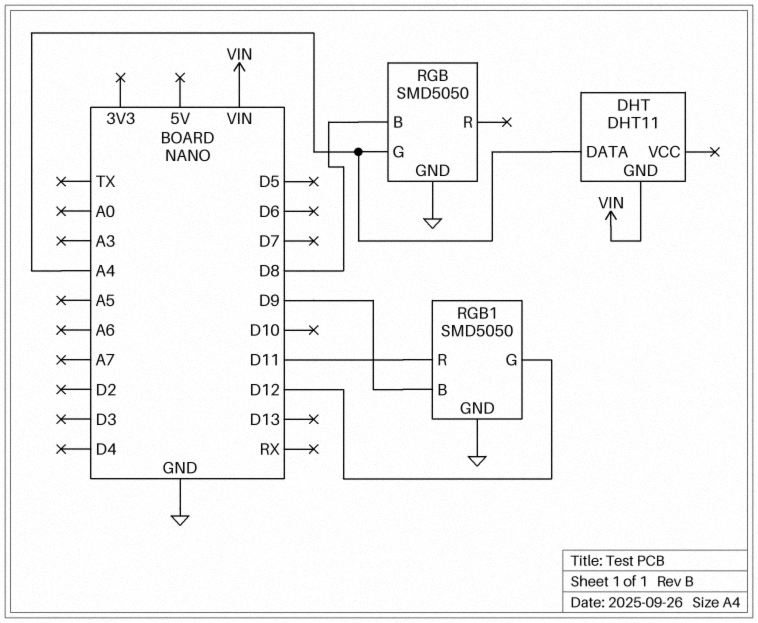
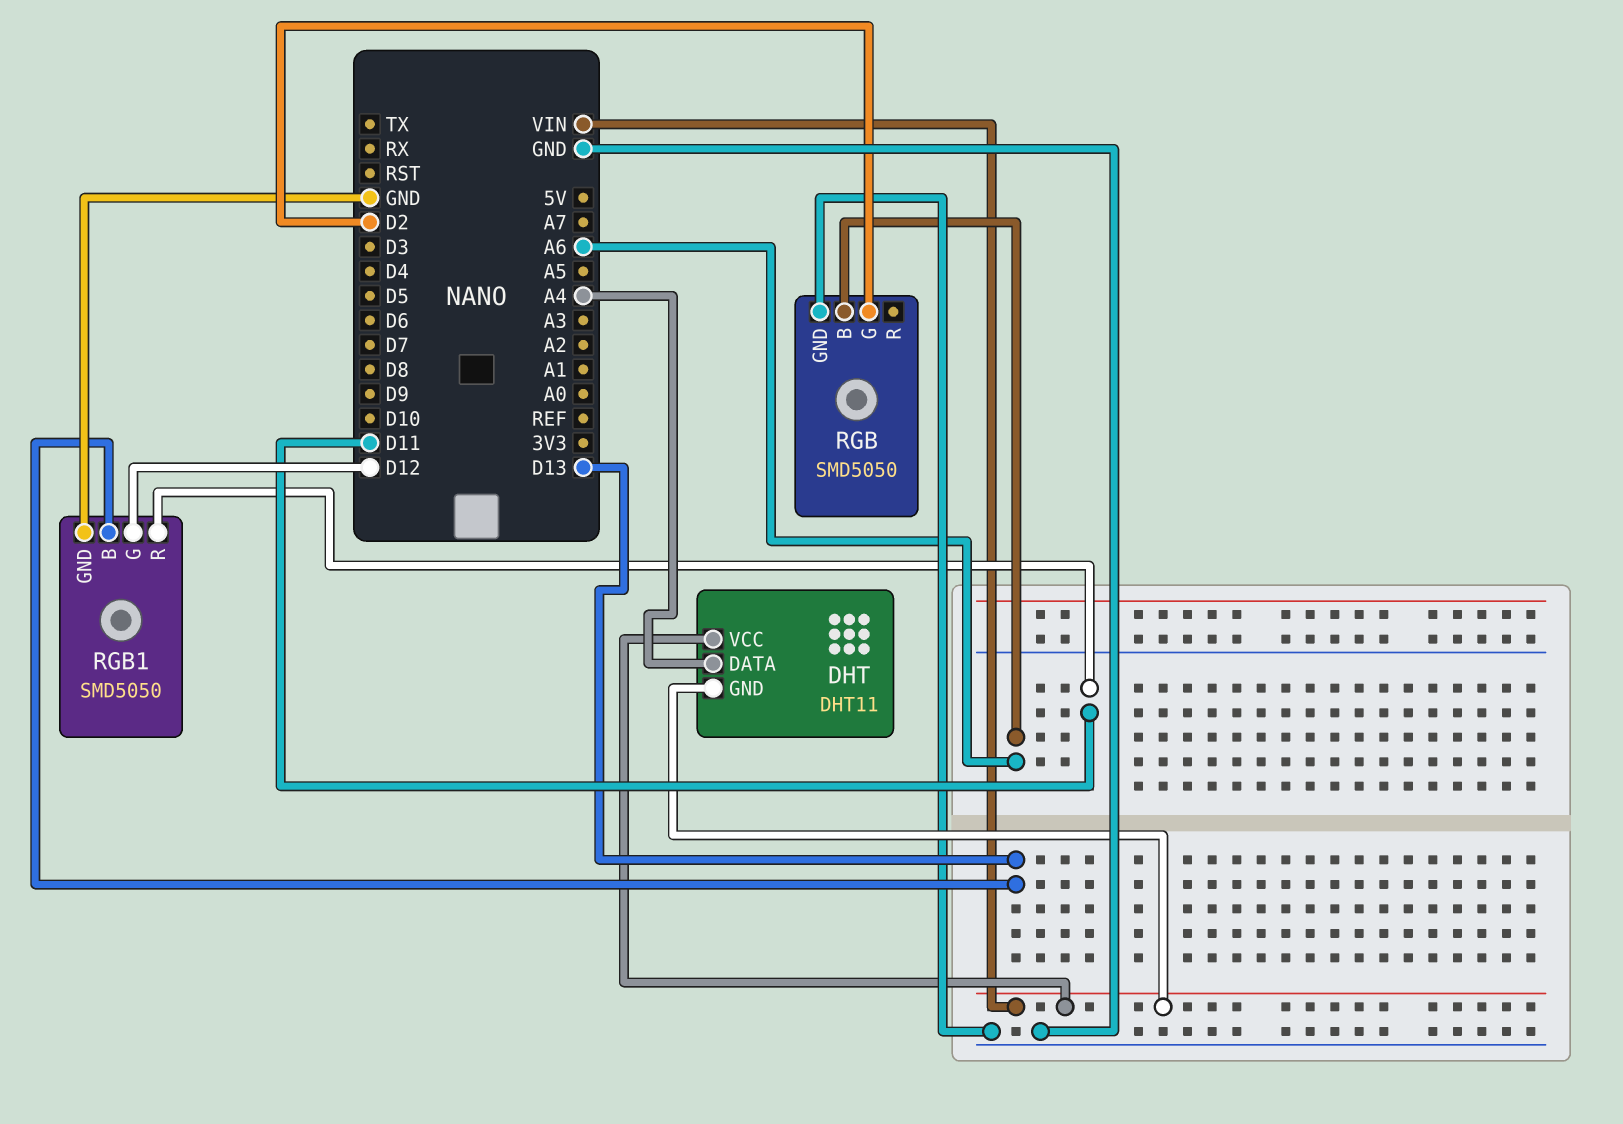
DHT pin VCC: none -> VIN
RGB pin B: D8 -> A6
RGB pin G: A4 -> D2
RGB1 pin B: D9 -> D13

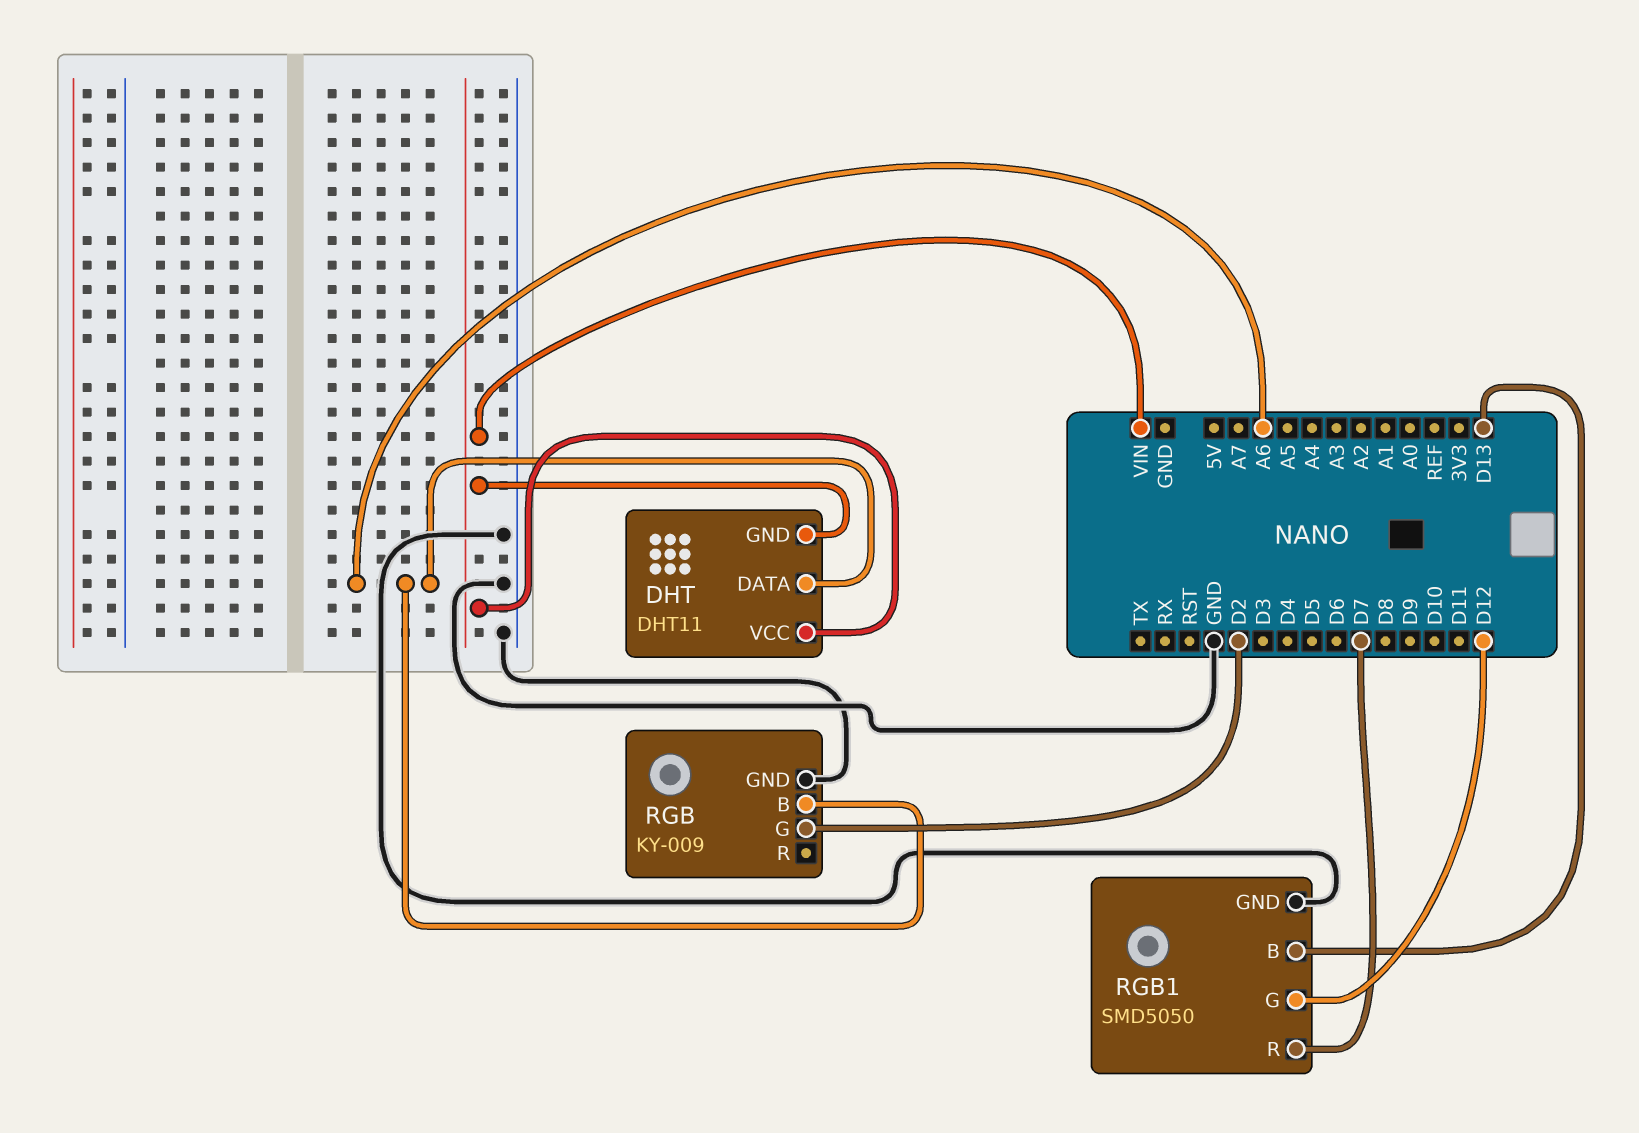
DHT pin DATA: A4 -> A6
RGB: SMD5050 -> KY-009
RGB1 pin R: D11 -> D7

